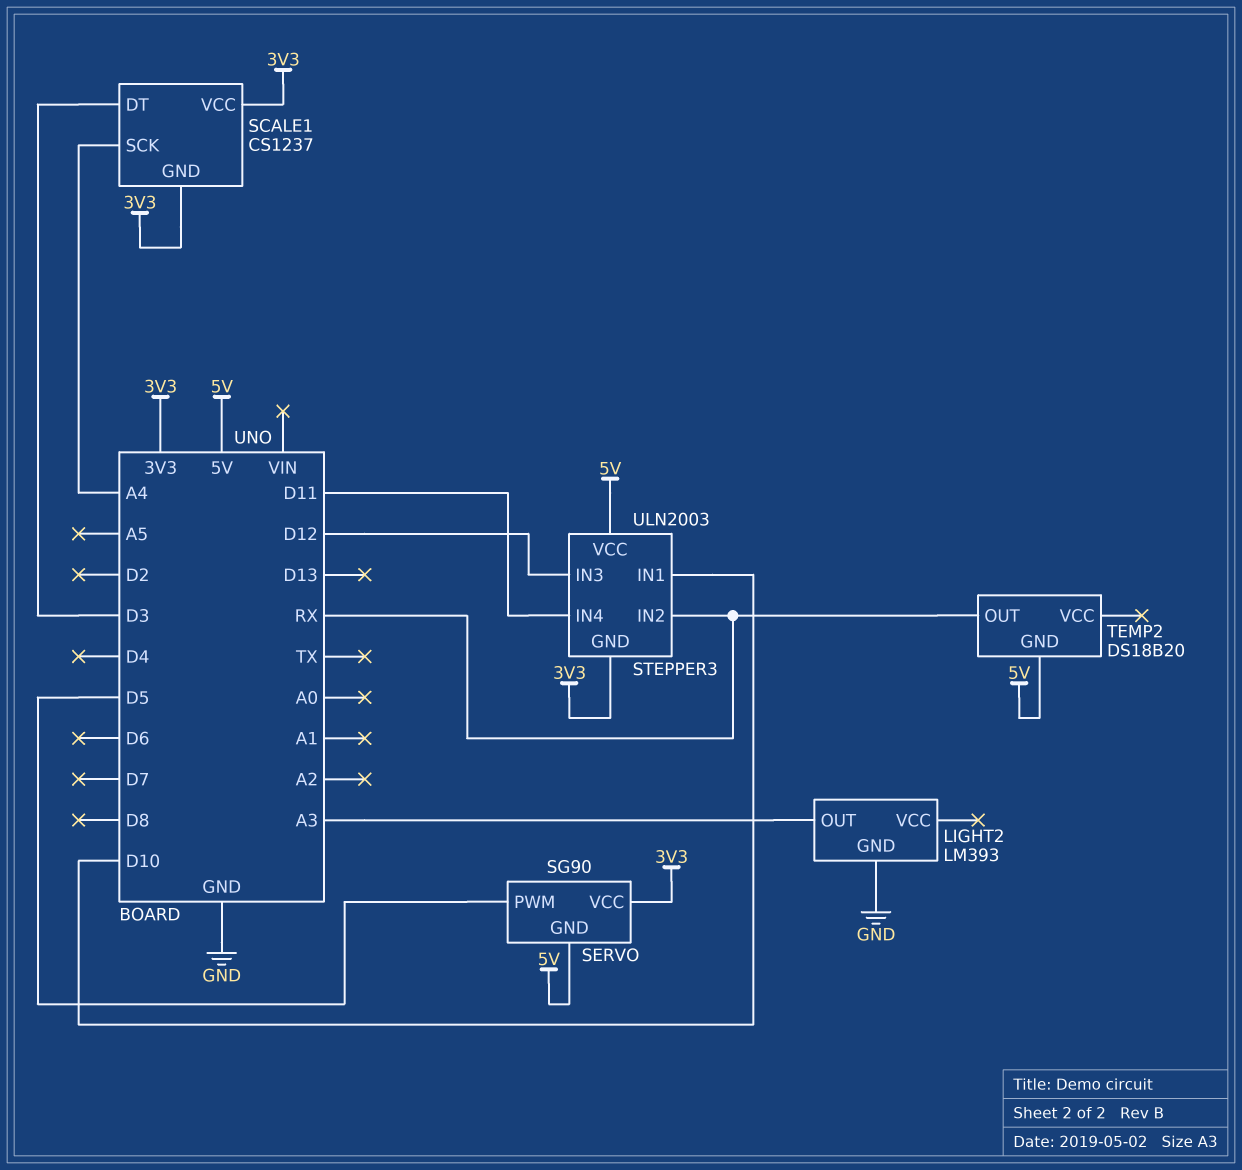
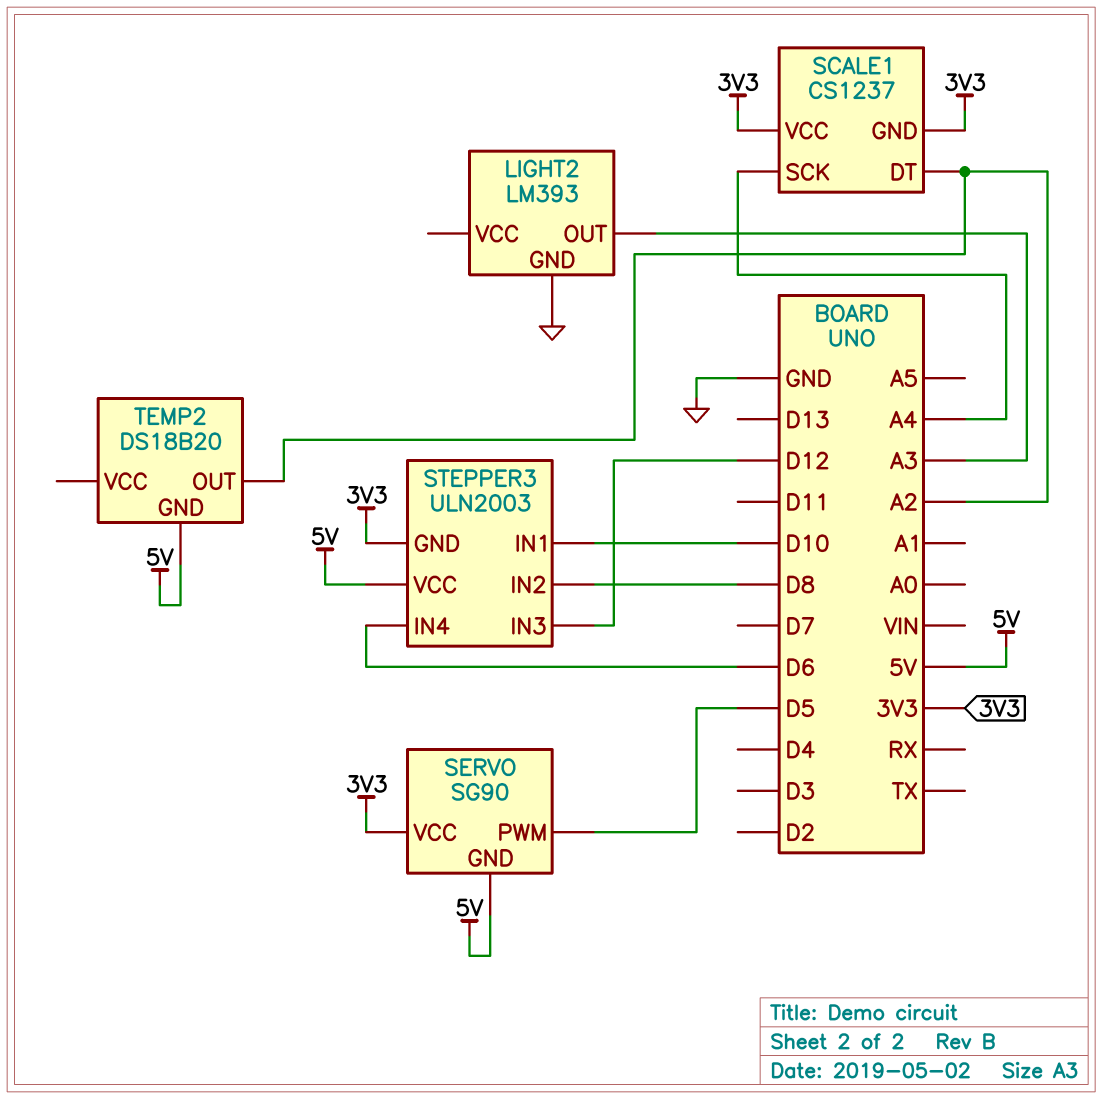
SCALE1 pin DT: D3 -> A2
STEPPER3 pin IN2: RX -> D8
STEPPER3 pin IN4: D11 -> D6
TEMP2 pin OUT: RX -> A2

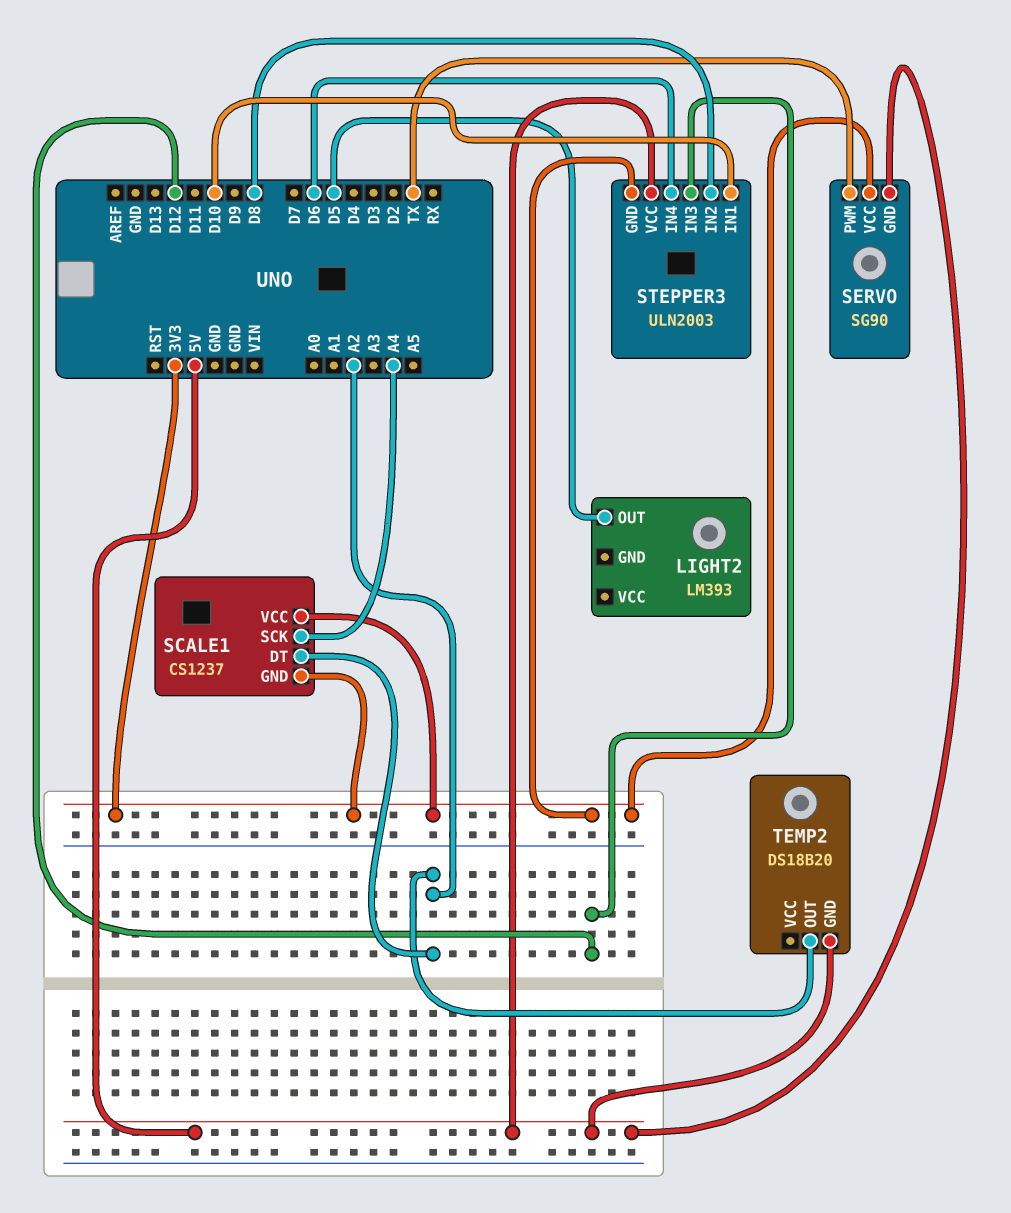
LIGHT2 pin GND: GND -> none
LIGHT2 pin OUT: A3 -> D5
SERVO pin PWM: D5 -> TX

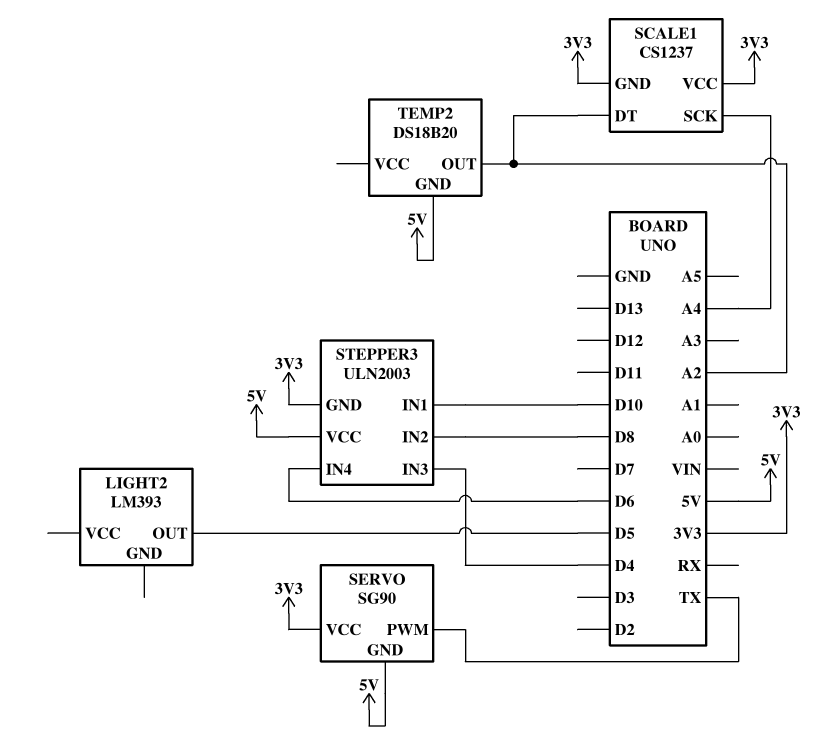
STEPPER3 pin IN3: D12 -> D4

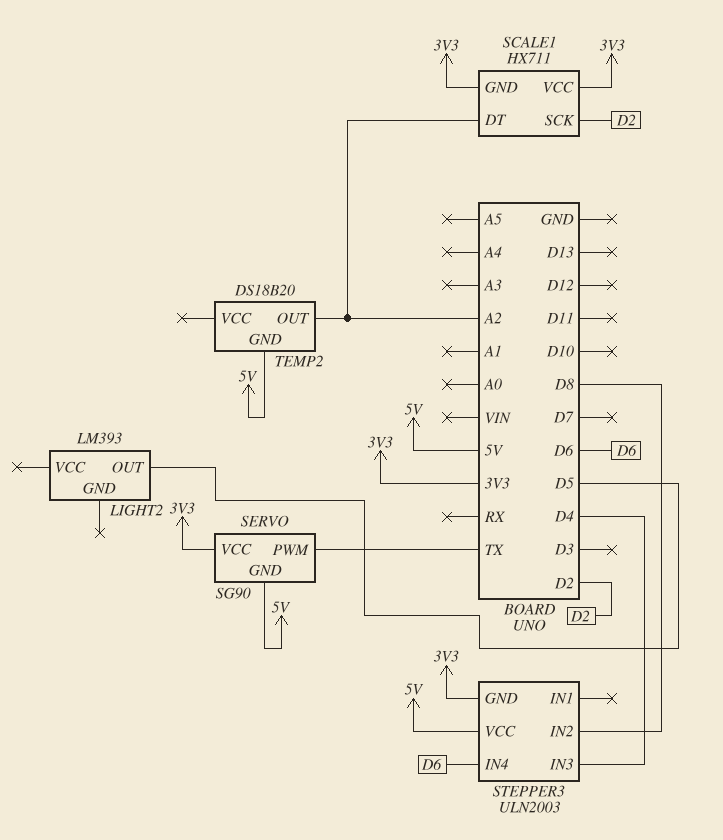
SCALE1: CS1237 -> HX711
SCALE1 pin SCK: A4 -> D2
STEPPER3 pin IN1: D10 -> none

